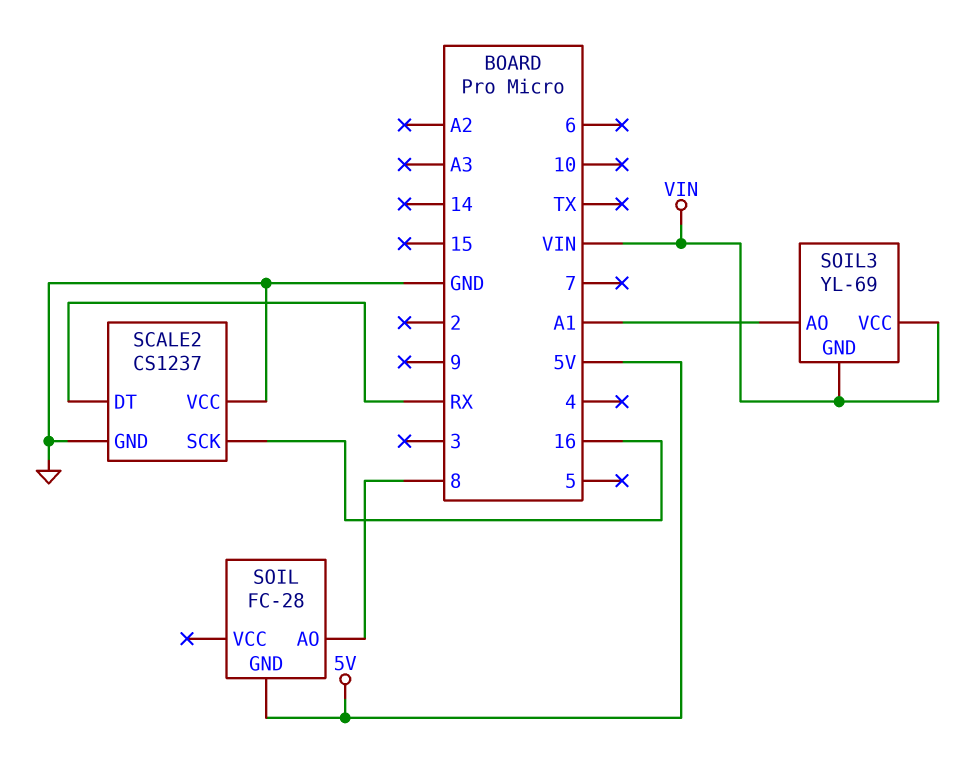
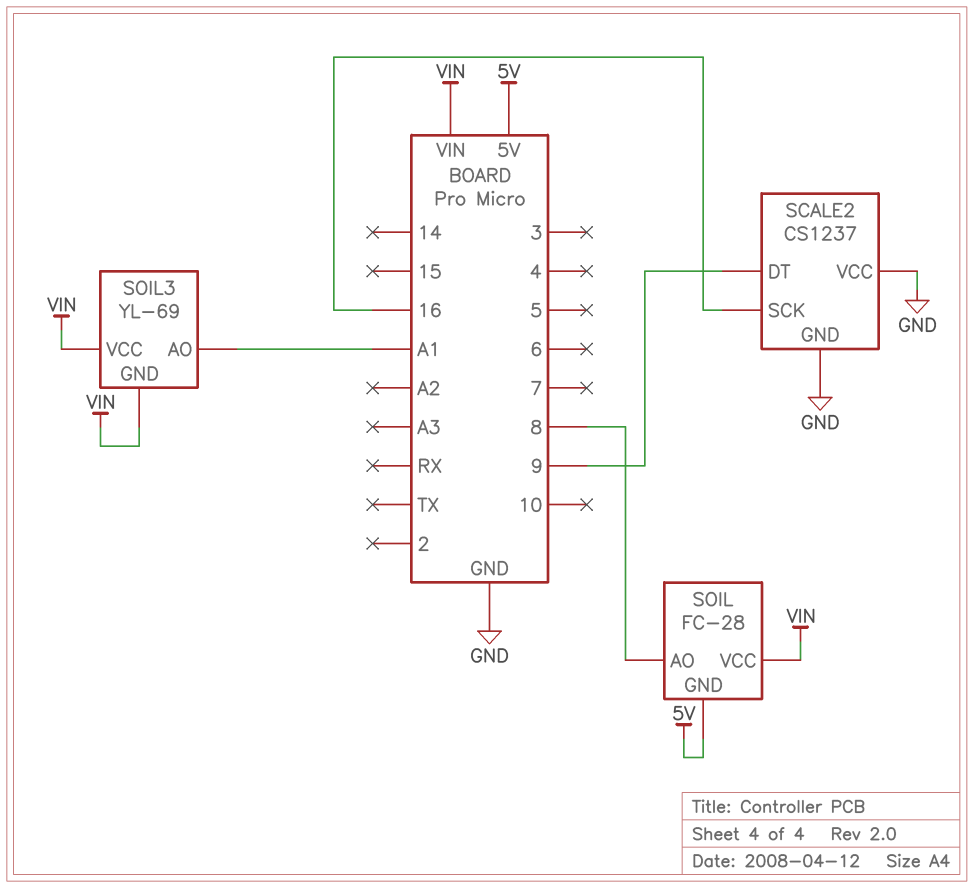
SCALE2 pin DT: RX -> 9
SOIL pin VCC: none -> VIN

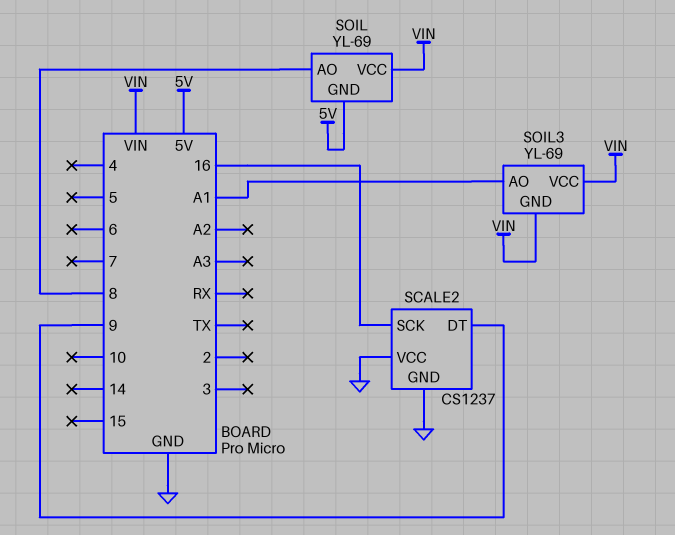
SOIL: FC-28 -> YL-69

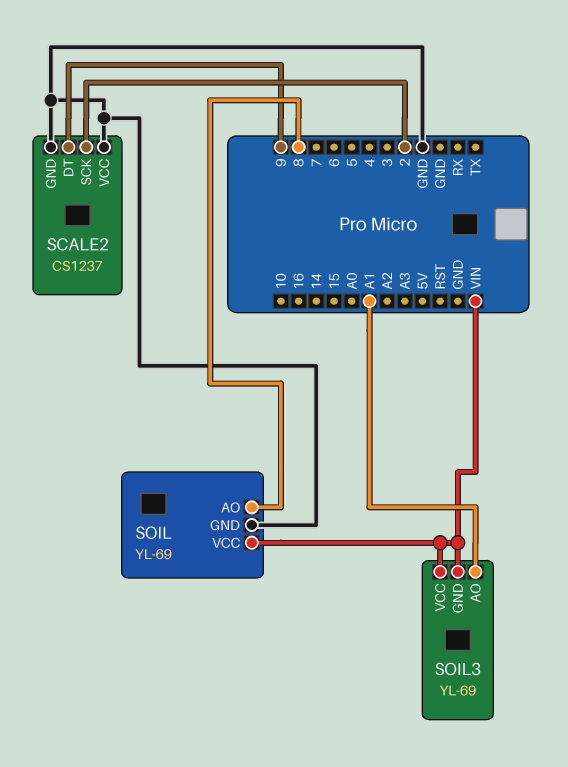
SCALE2 pin SCK: 16 -> 2
SOIL pin GND: 5V -> GND

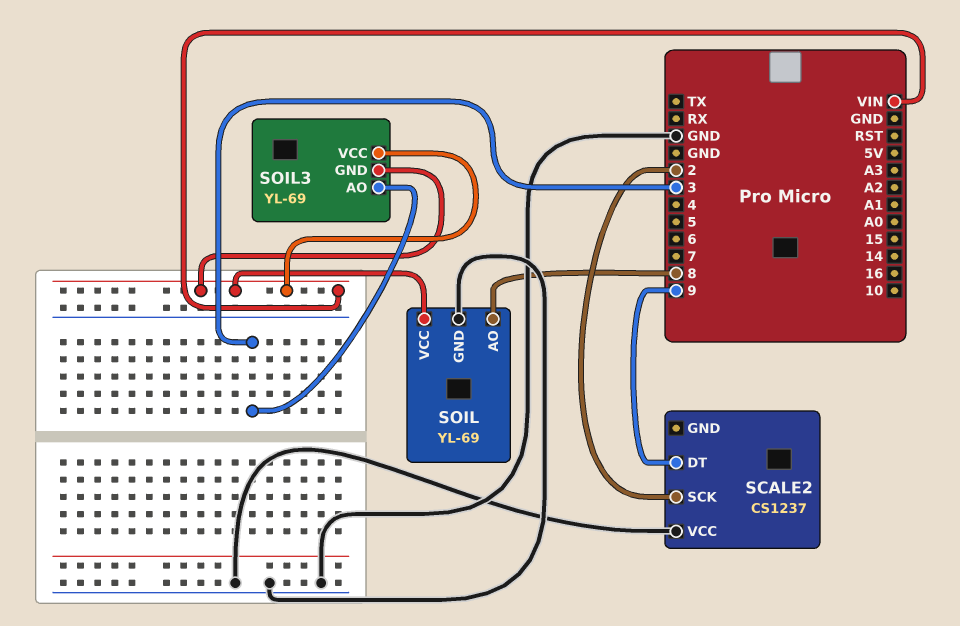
SCALE2 pin GND: GND -> none
SOIL3 pin AO: A1 -> 3

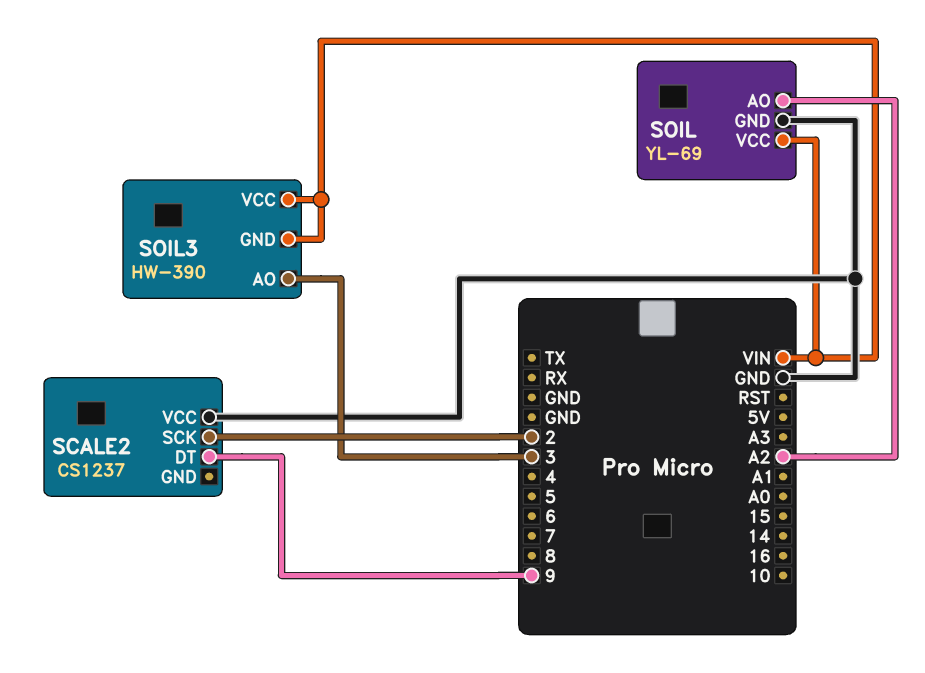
SOIL pin AO: 8 -> A2
SOIL3: YL-69 -> HW-390

